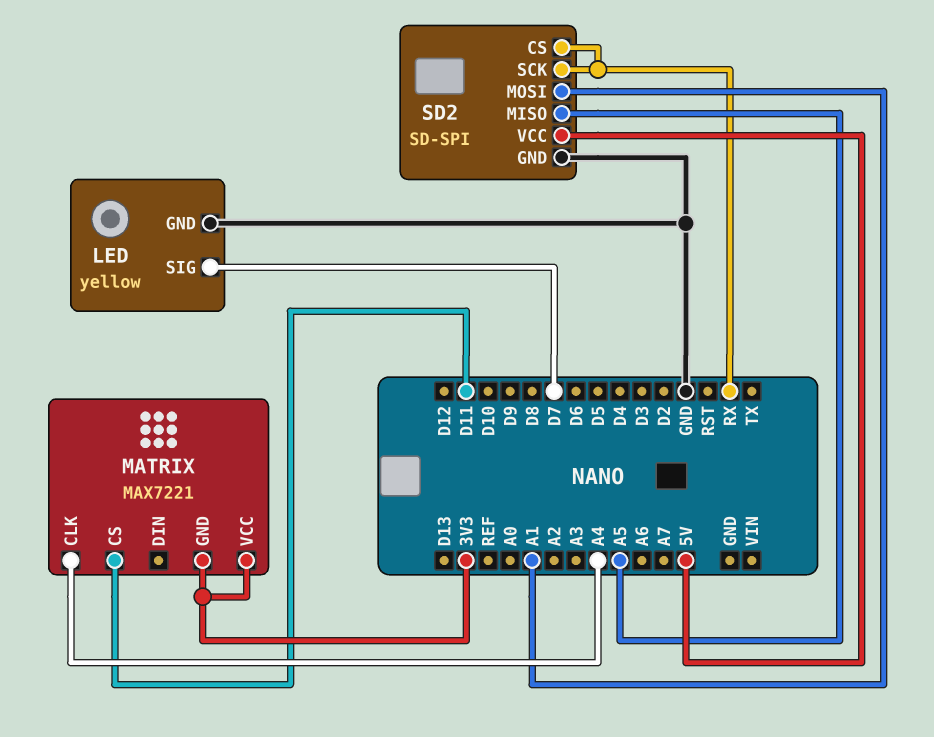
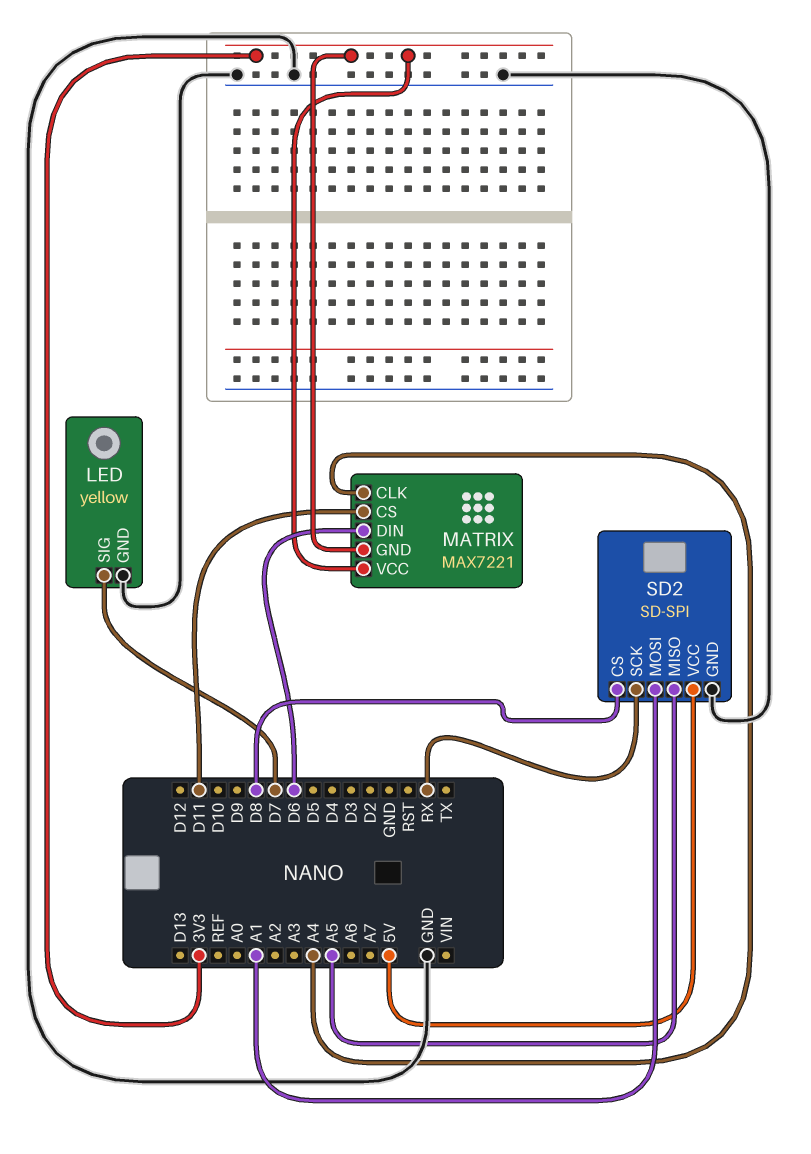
MATRIX pin DIN: none -> D6
SD2 pin CS: RX -> D8

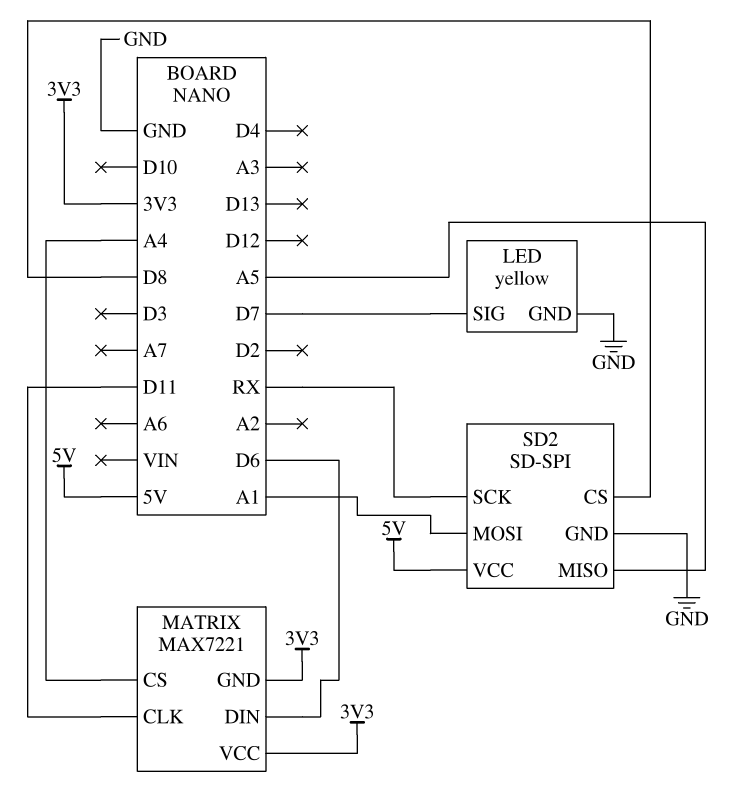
MATRIX pin CLK: A4 -> D11
MATRIX pin CS: D11 -> A4

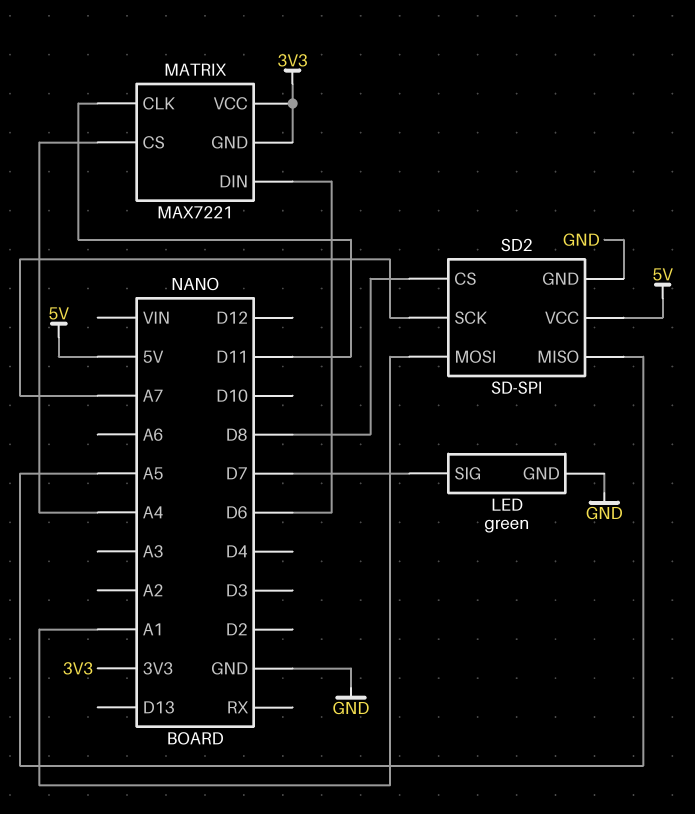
LED: yellow -> green
SD2 pin SCK: RX -> A7

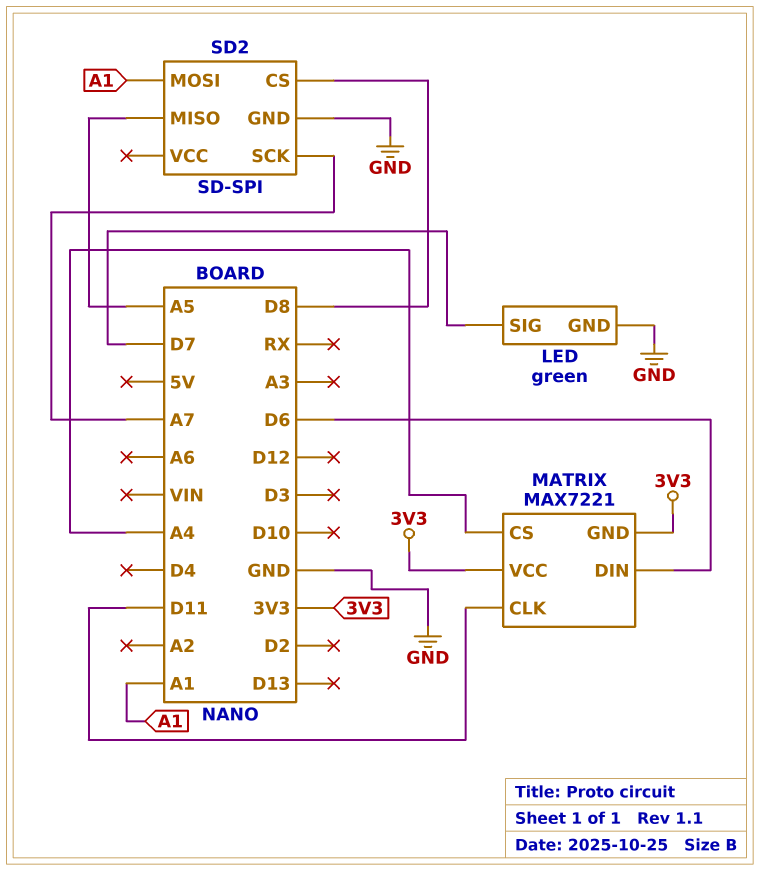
SD2 pin VCC: 5V -> none

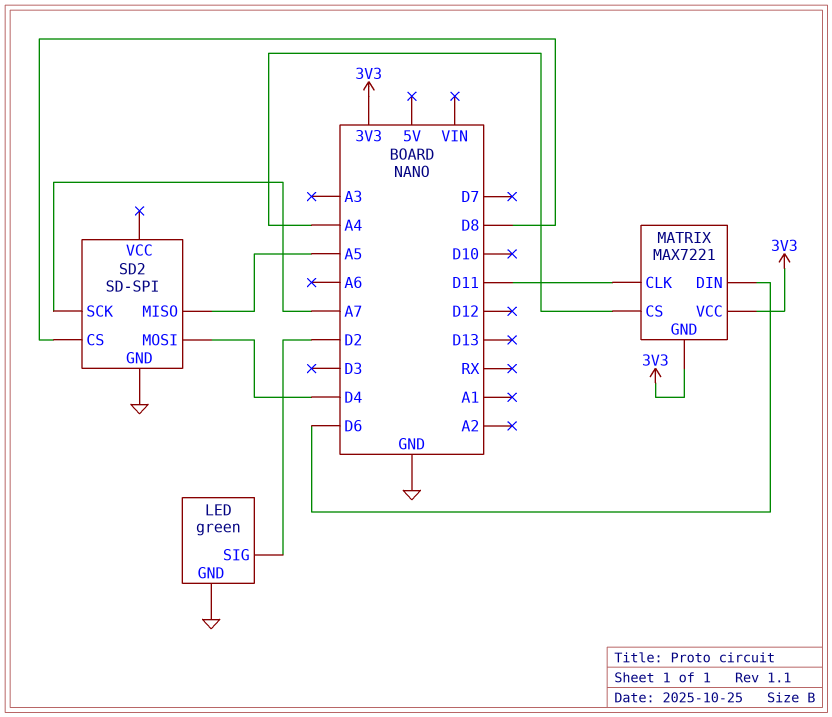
LED pin SIG: D7 -> D2
SD2 pin MOSI: A1 -> D4

